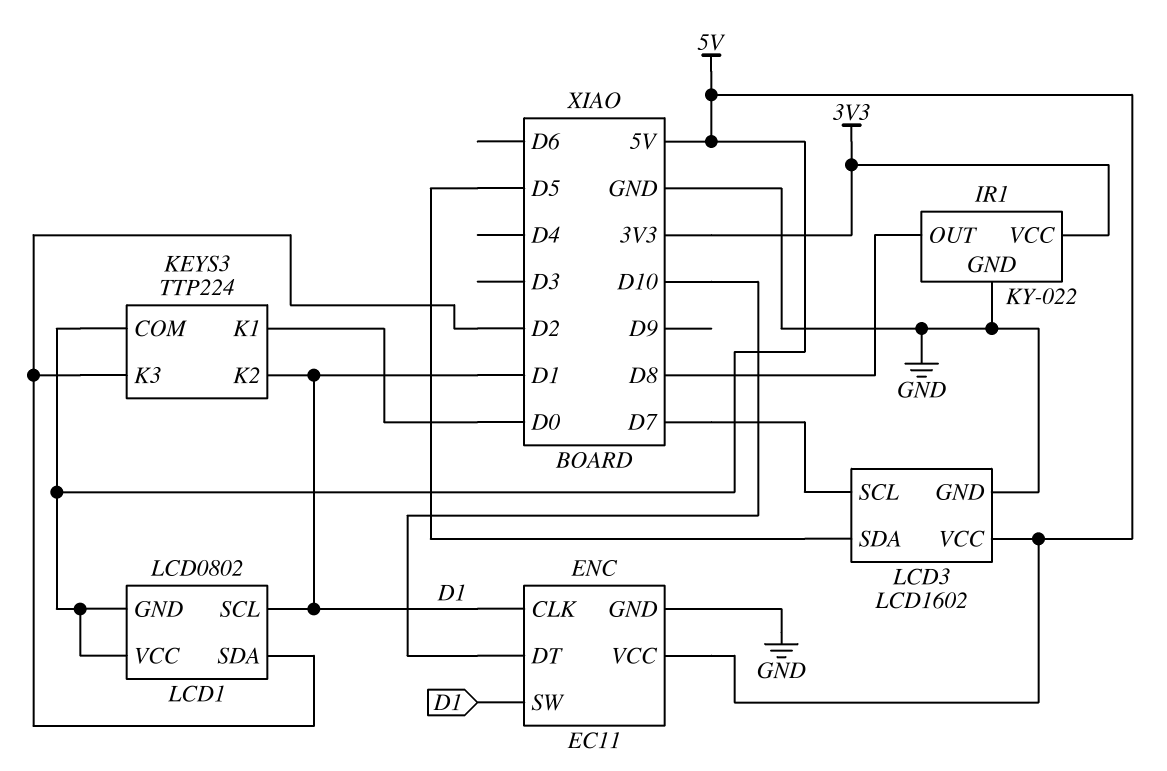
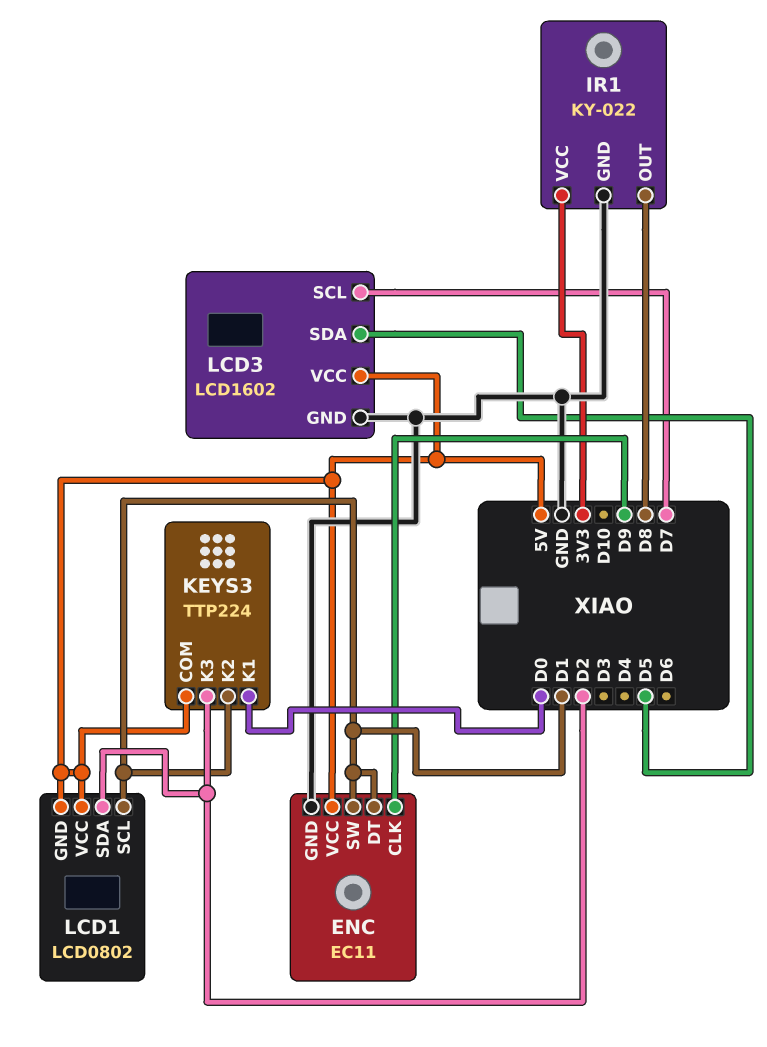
ENC pin CLK: D1 -> D9
ENC pin DT: D10 -> D1

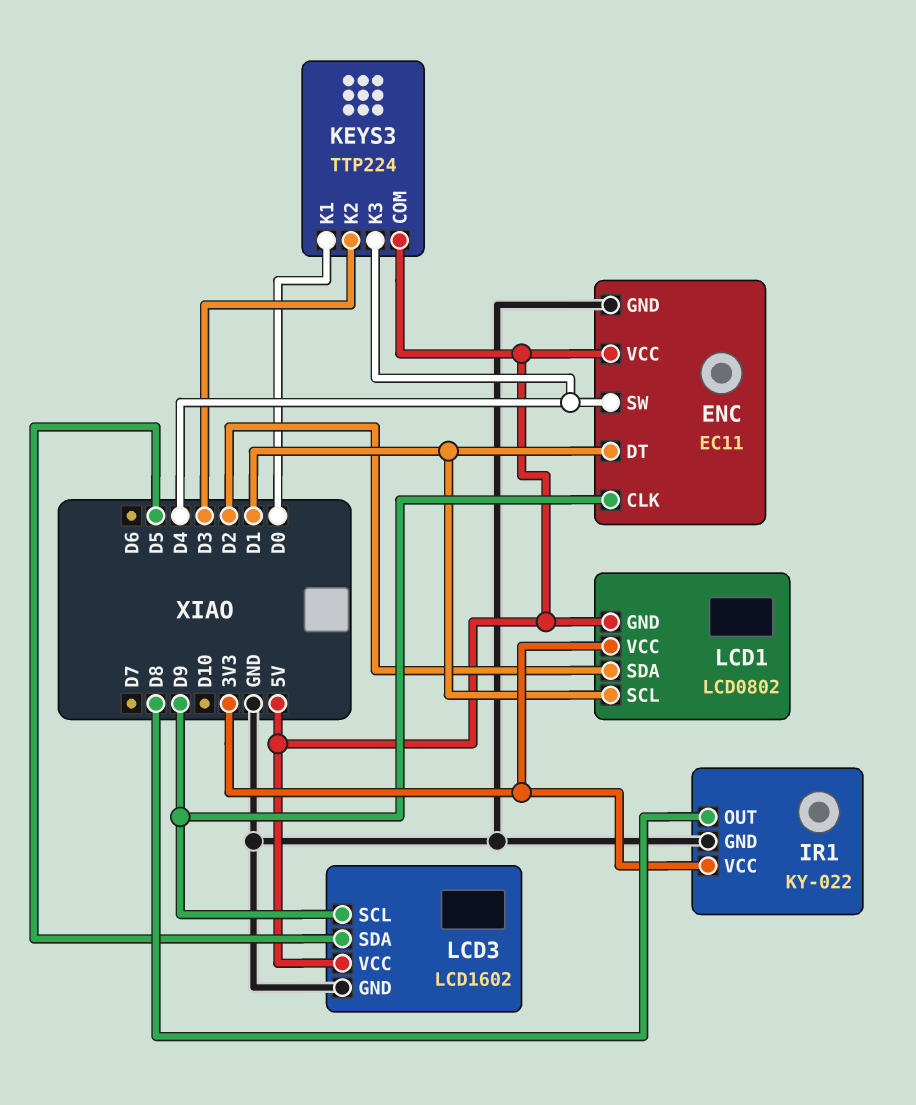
ENC pin SW: D1 -> D4
KEYS3 pin K2: D1 -> D3
KEYS3 pin K3: D2 -> D4
LCD1 pin VCC: 5V -> 3V3
LCD3 pin SCL: D7 -> D9

